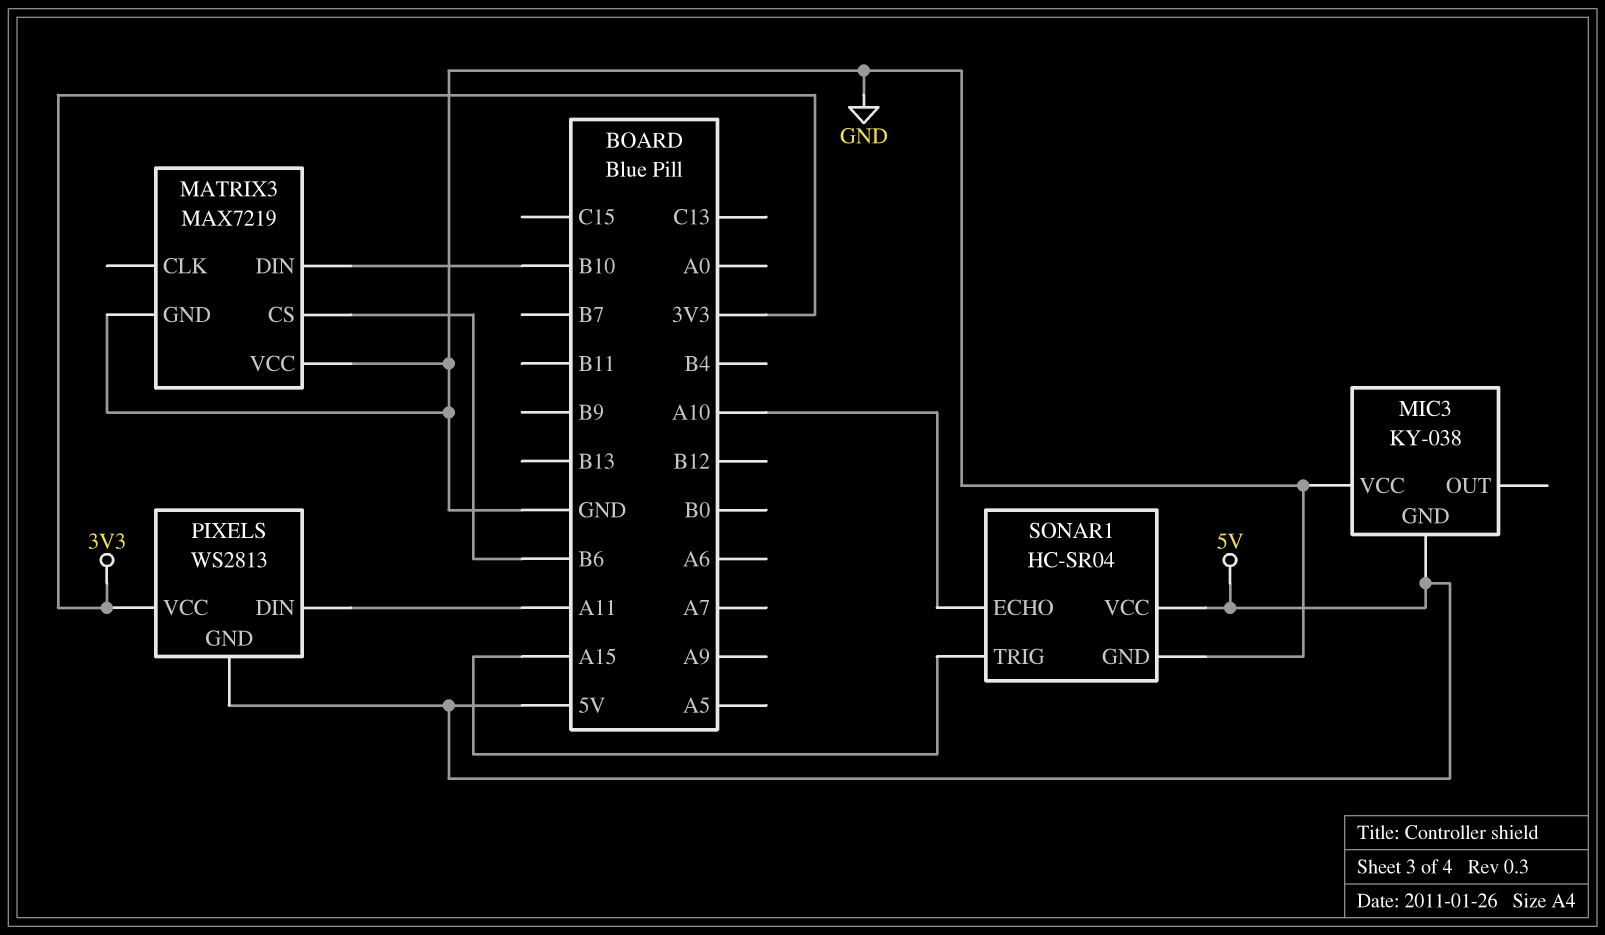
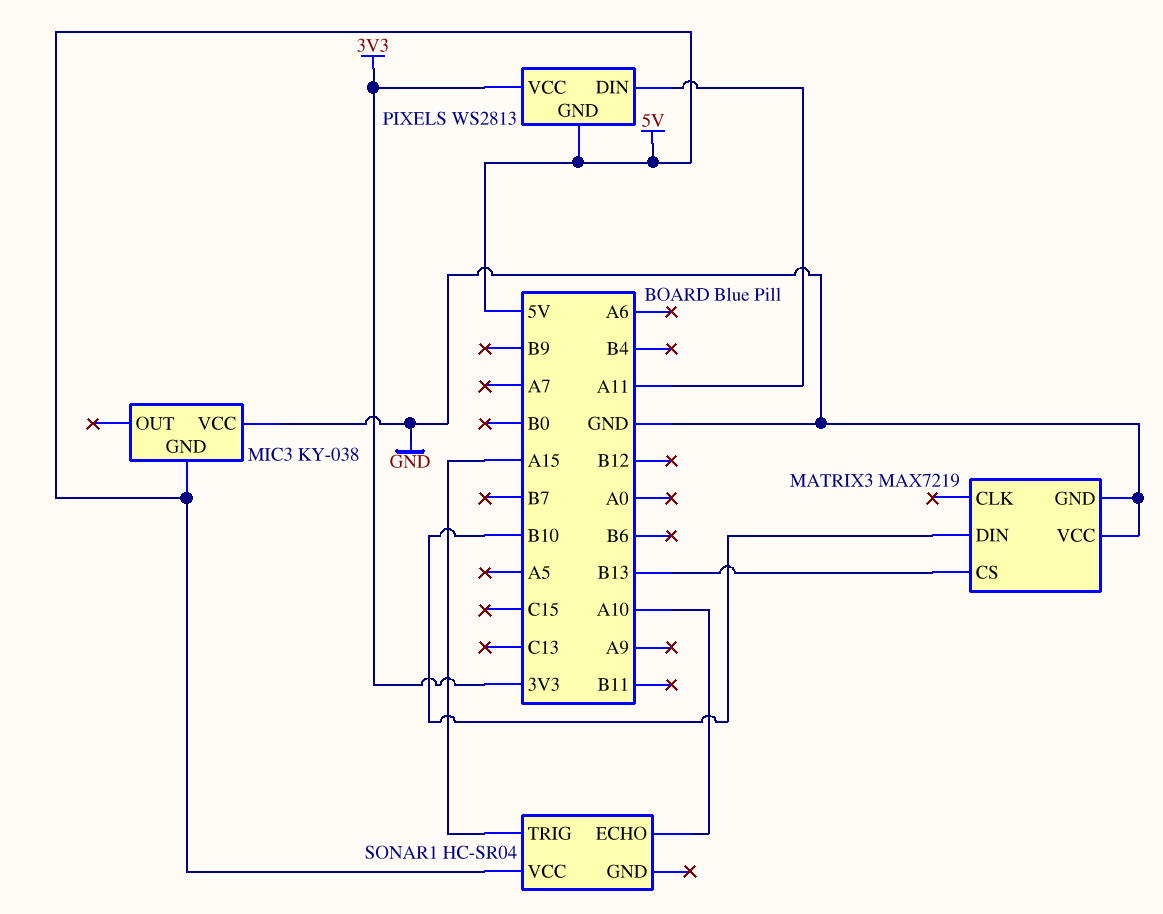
MATRIX3 pin CS: B6 -> B13
SONAR1 pin GND: GND -> none

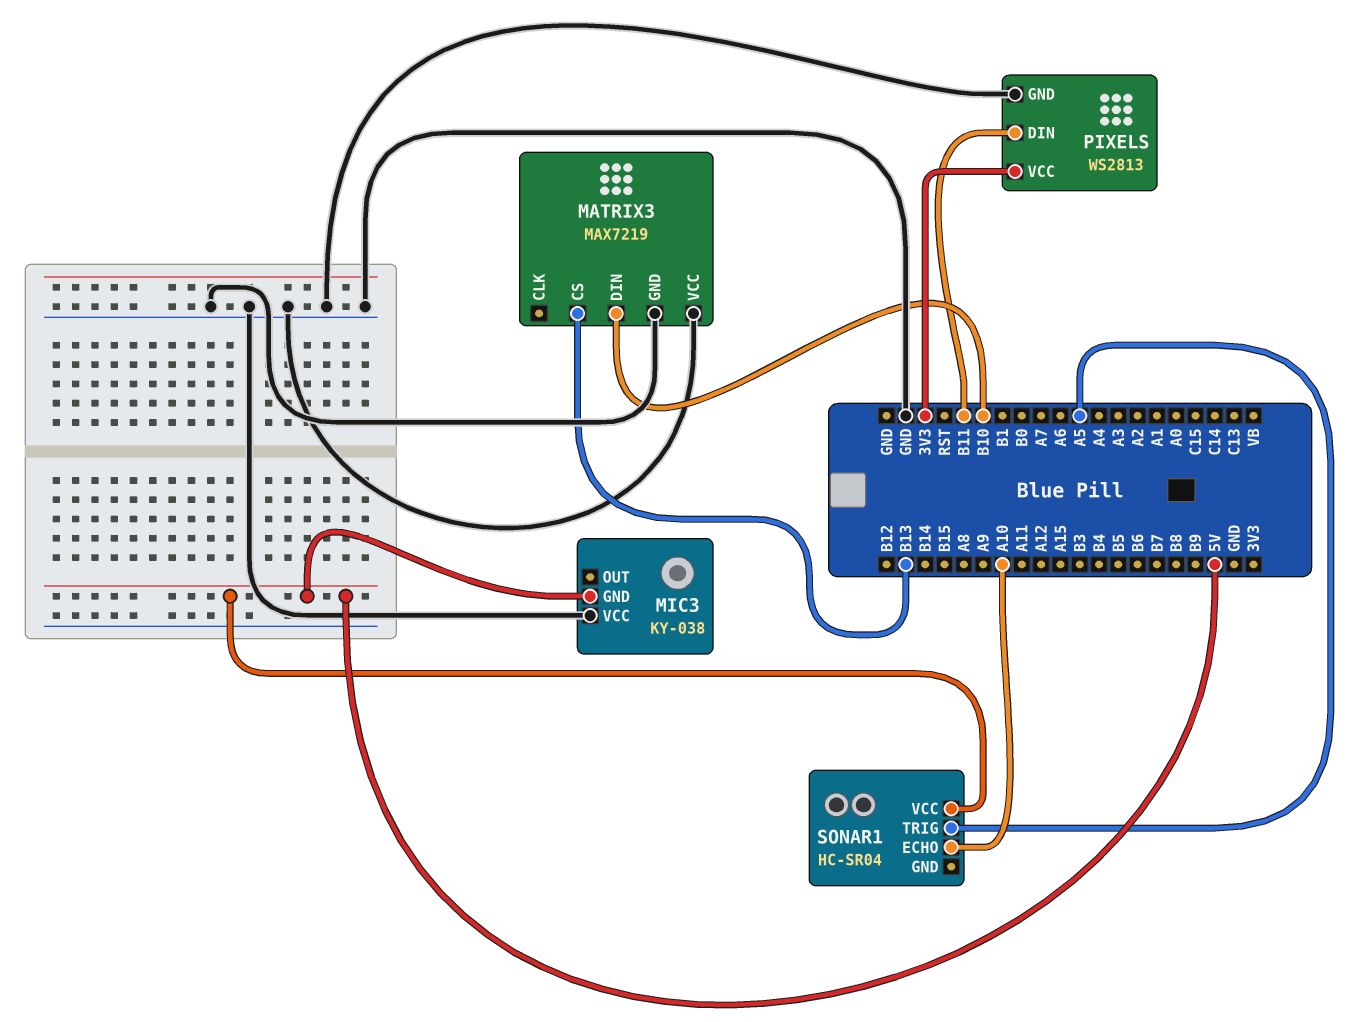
PIXELS pin DIN: A11 -> B11
PIXELS pin GND: 5V -> GND
SONAR1 pin TRIG: A15 -> A5

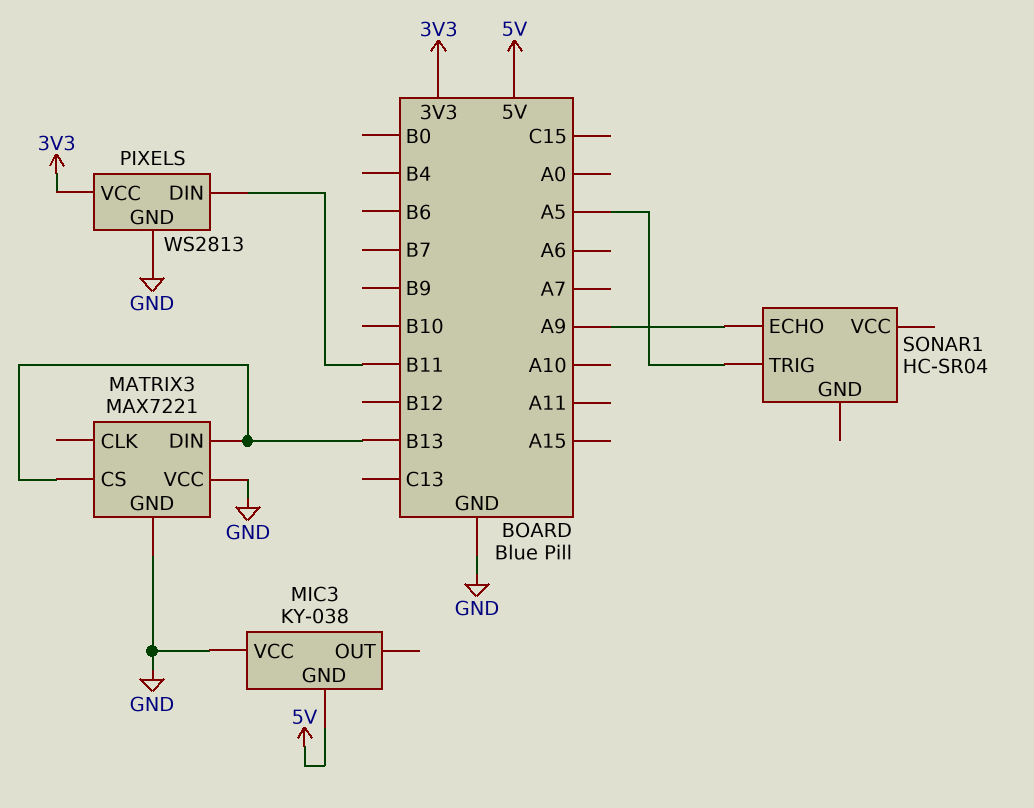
MATRIX3: MAX7219 -> MAX7221
MATRIX3 pin DIN: B10 -> B13
SONAR1 pin ECHO: A10 -> A9
SONAR1 pin VCC: 5V -> none

